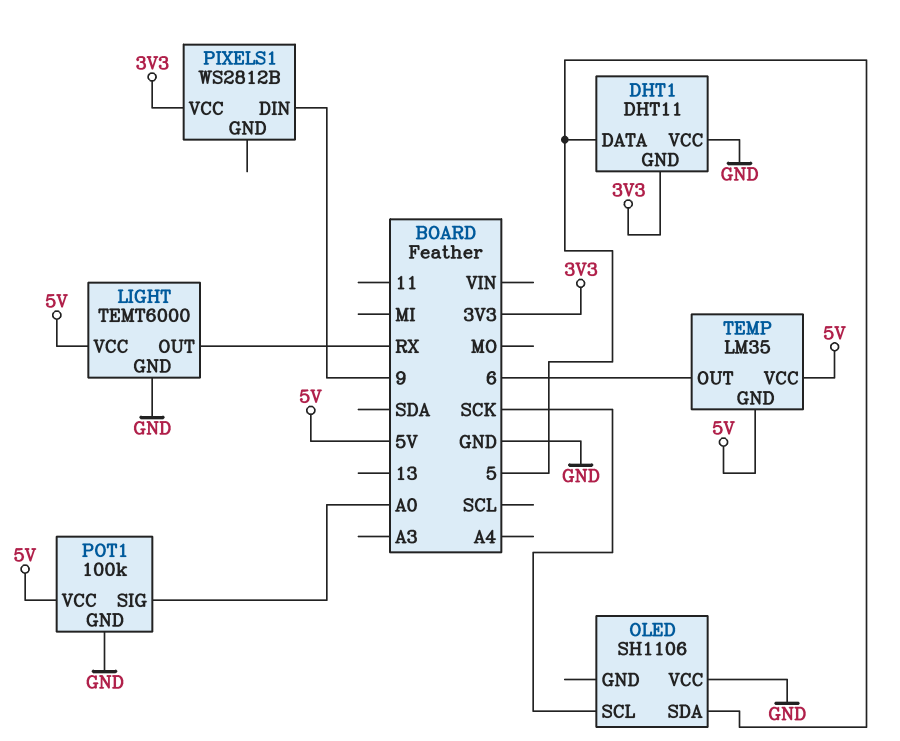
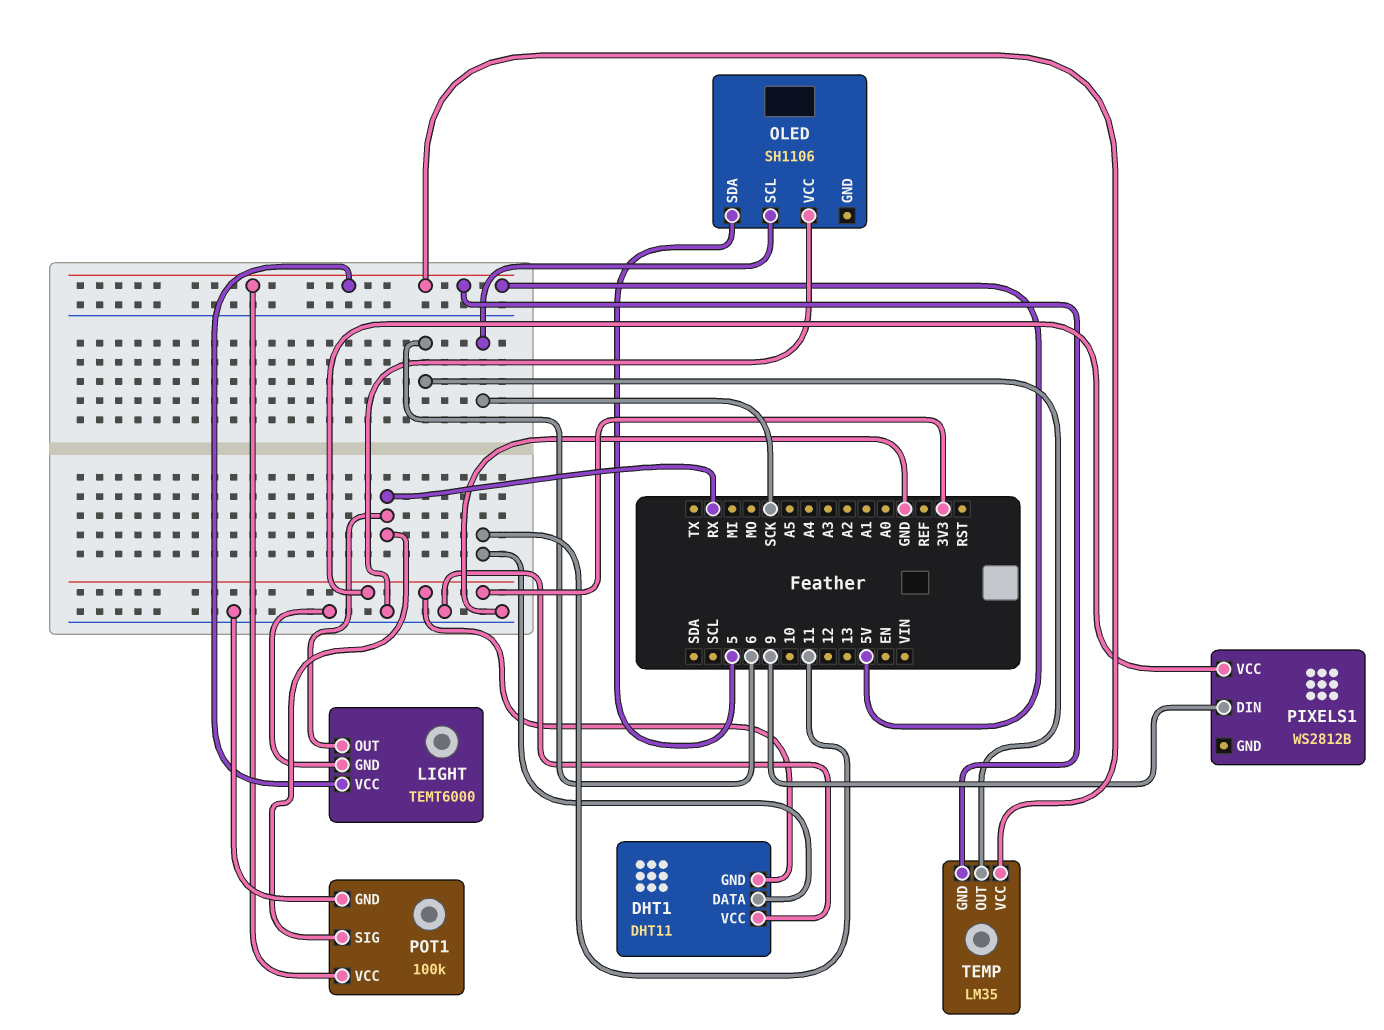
DHT1 pin DATA: 5 -> 11
POT1 pin SIG: A0 -> RX

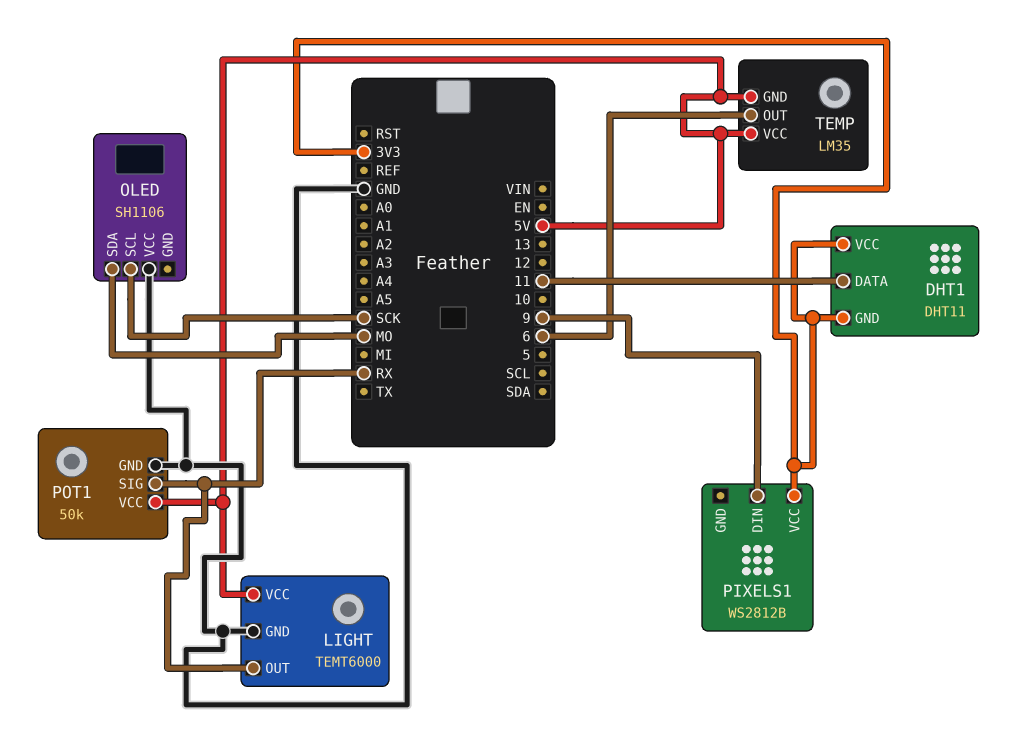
DHT1 pin VCC: GND -> 3V3
OLED pin SDA: 5 -> MO
POT1: 100k -> 50k

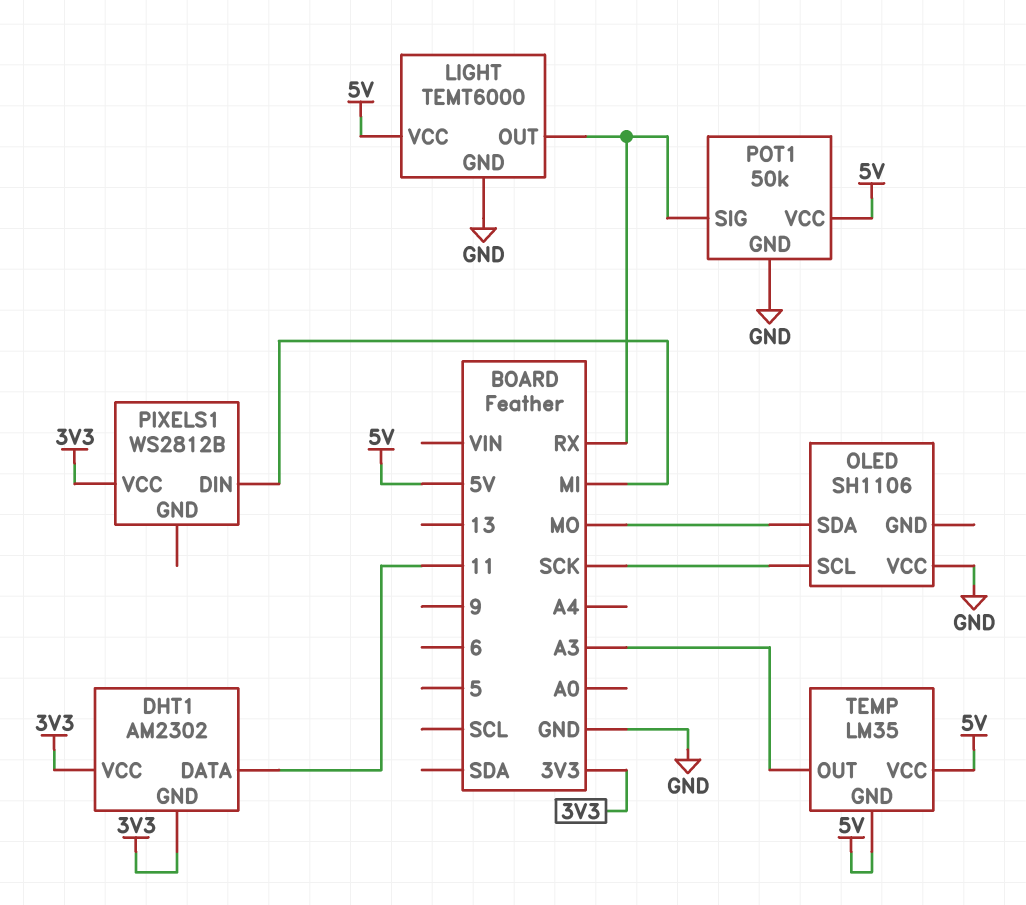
DHT1: DHT11 -> AM2302
PIXELS1 pin DIN: 9 -> MI
TEMP pin OUT: 6 -> A3

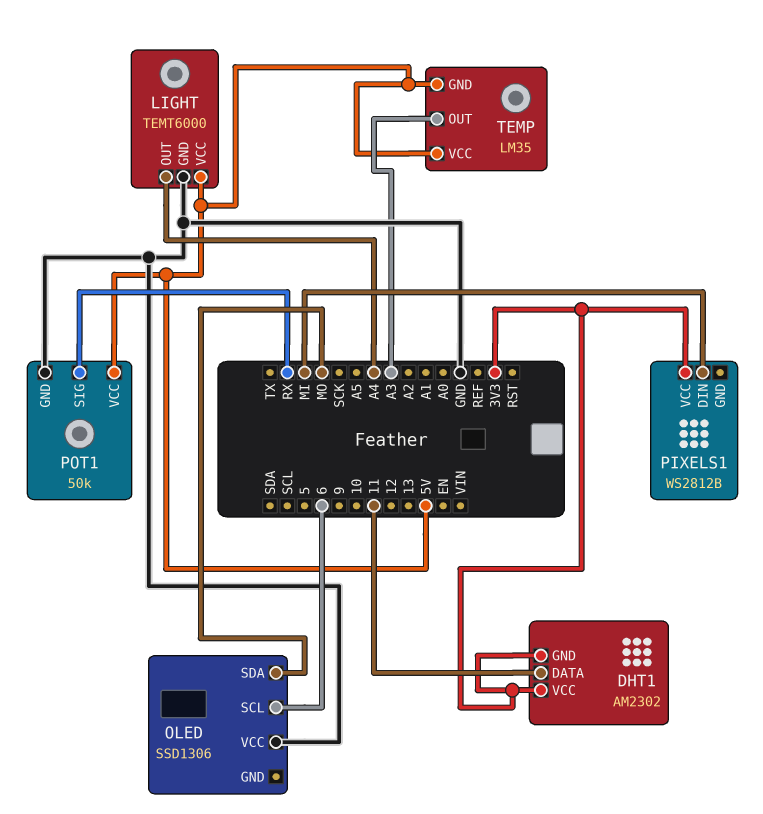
LIGHT pin OUT: RX -> A4
OLED: SH1106 -> SSD1306
OLED pin SCL: SCK -> 6

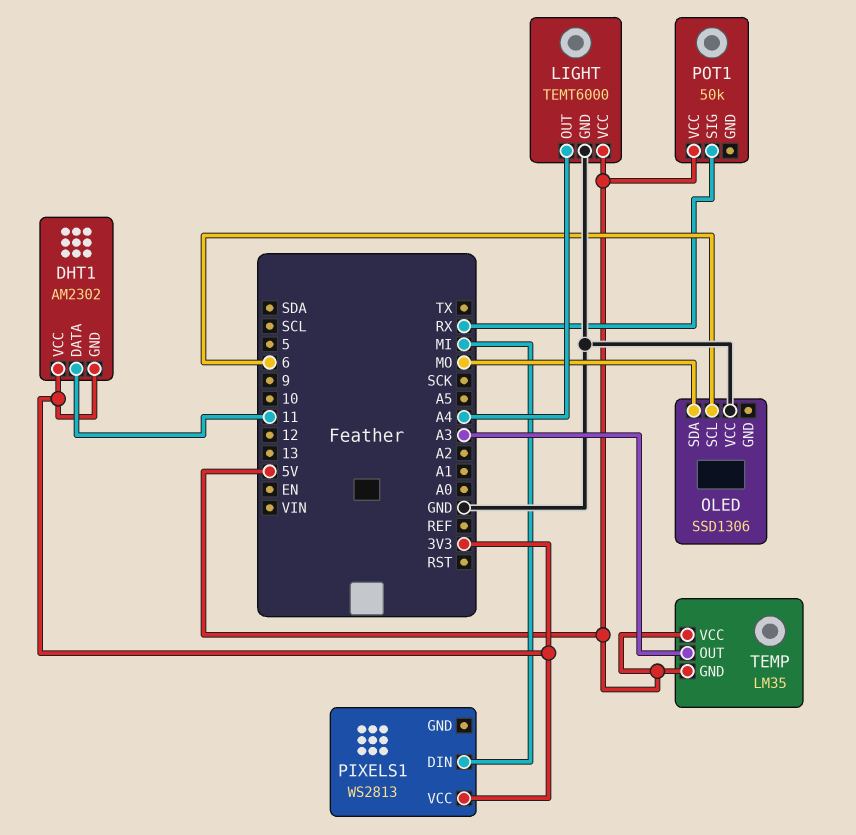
PIXELS1: WS2812B -> WS2813
POT1 pin GND: GND -> none

